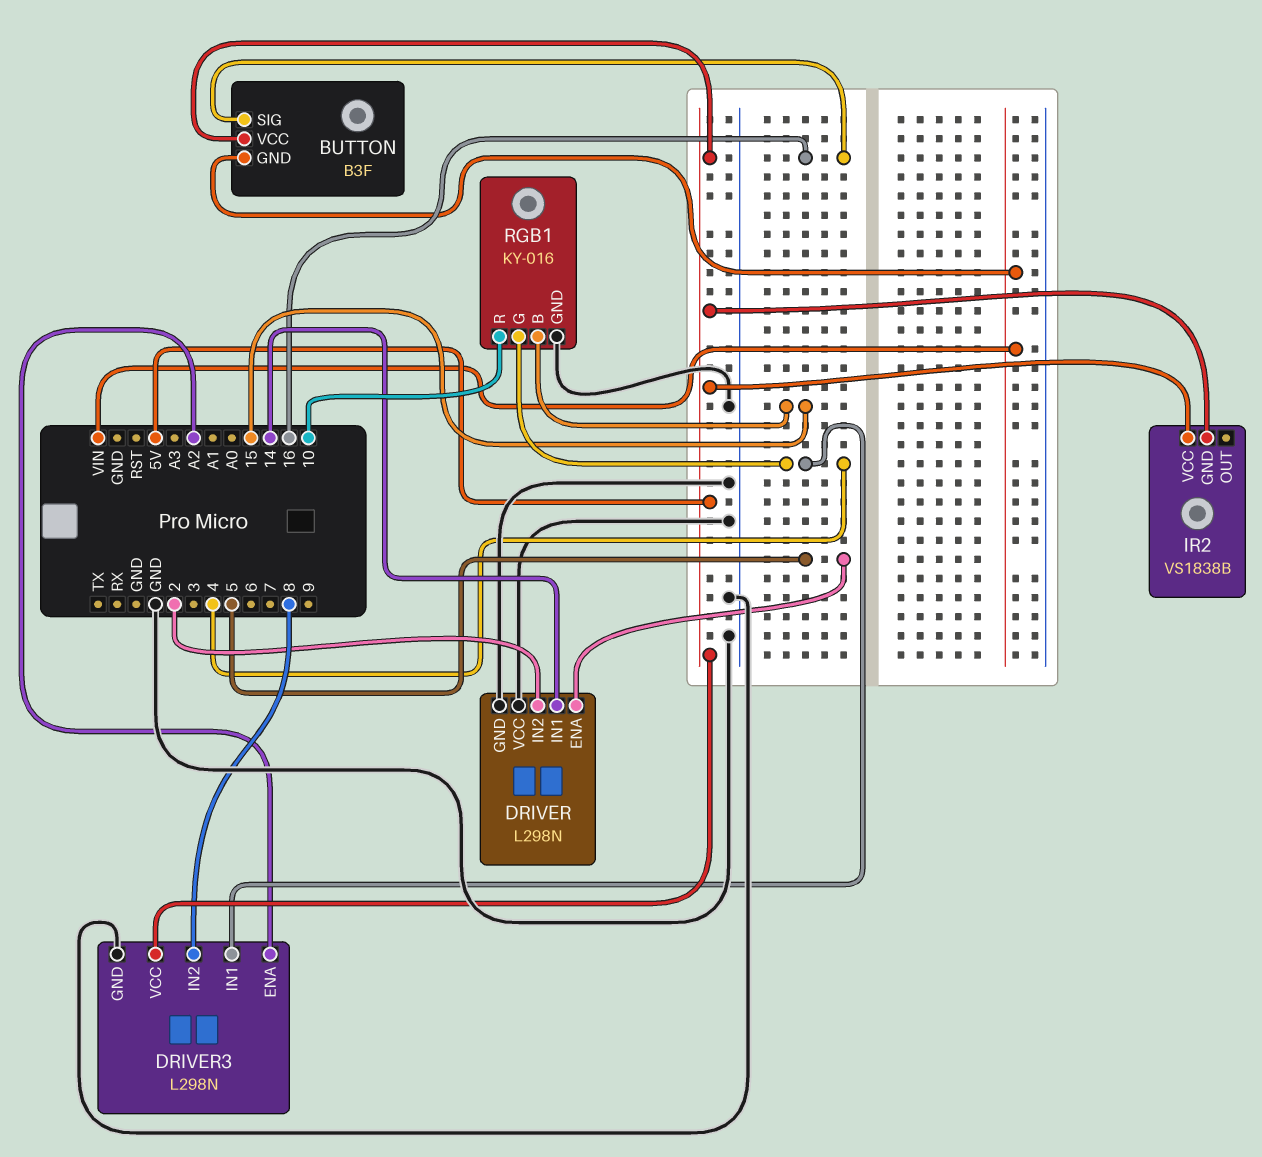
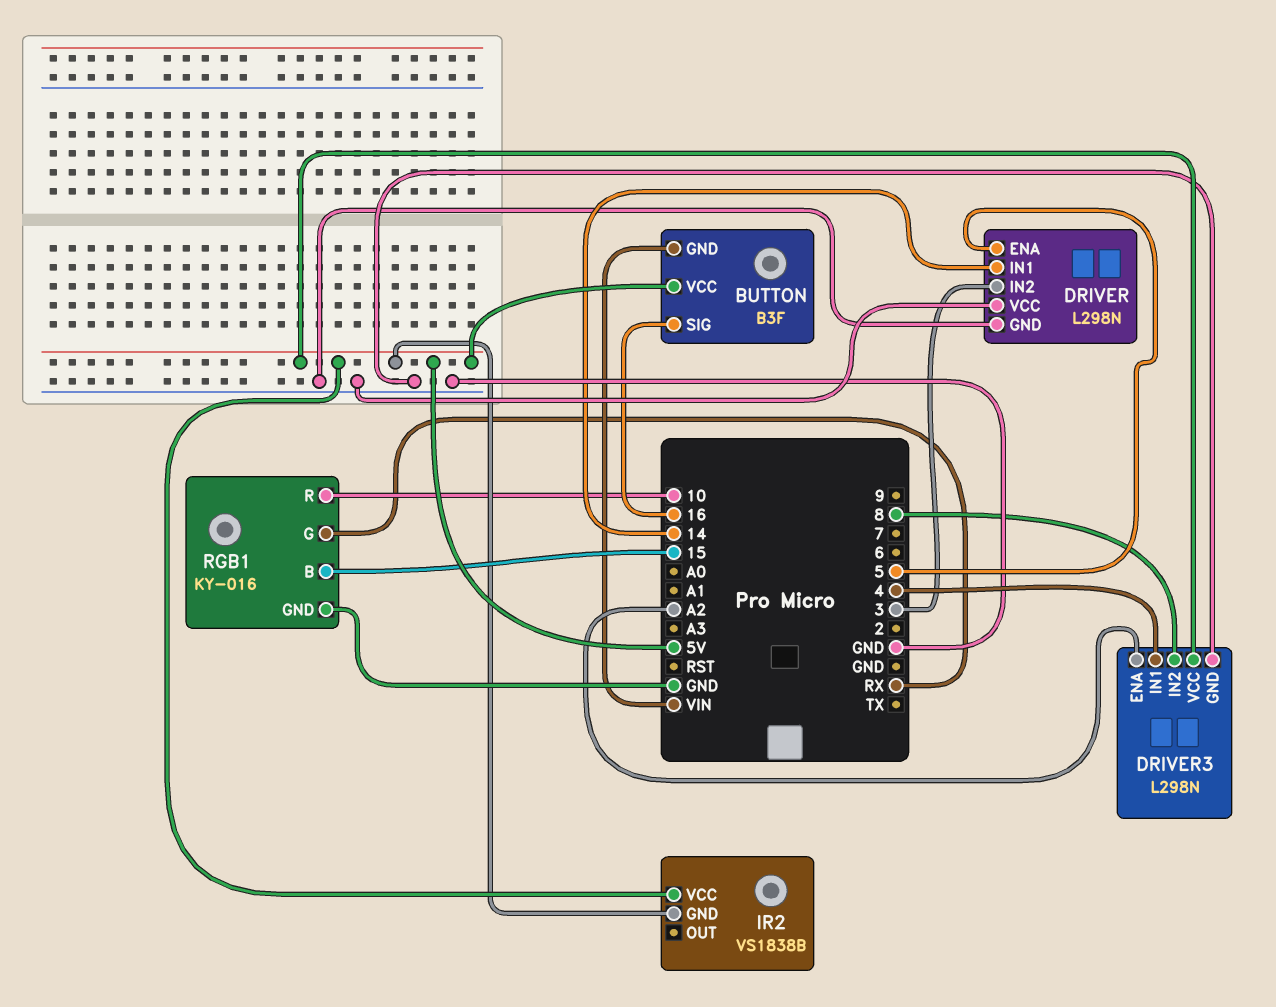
DRIVER pin IN2: 2 -> 3
RGB1 pin G: 4 -> RX

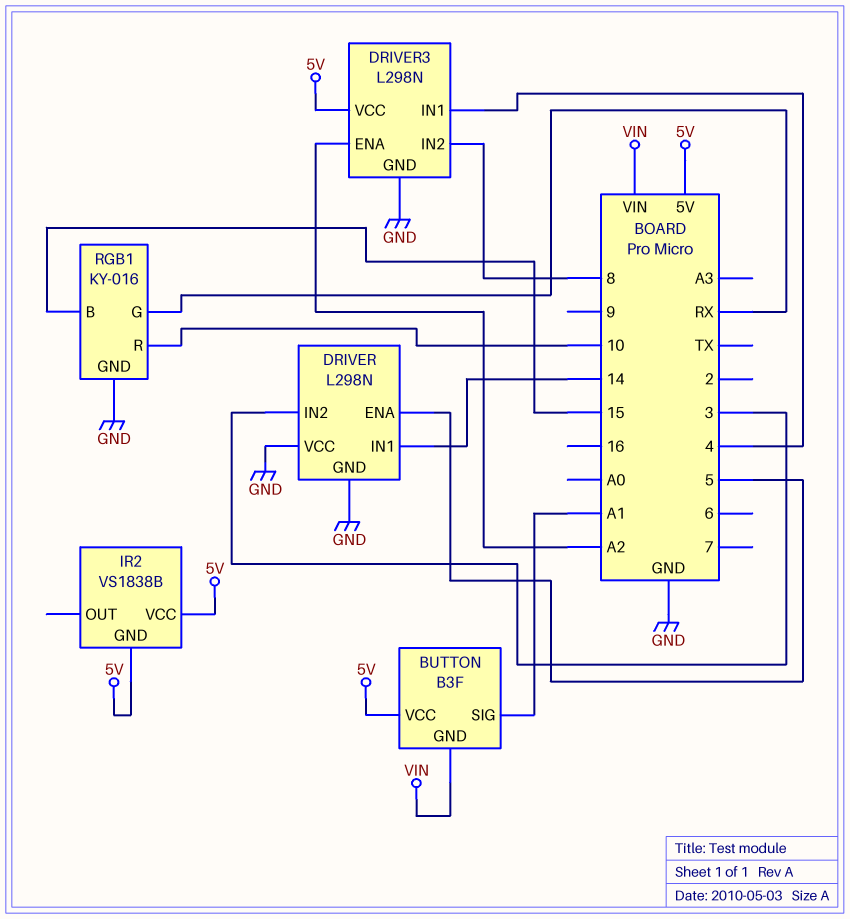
BUTTON pin SIG: 16 -> A1

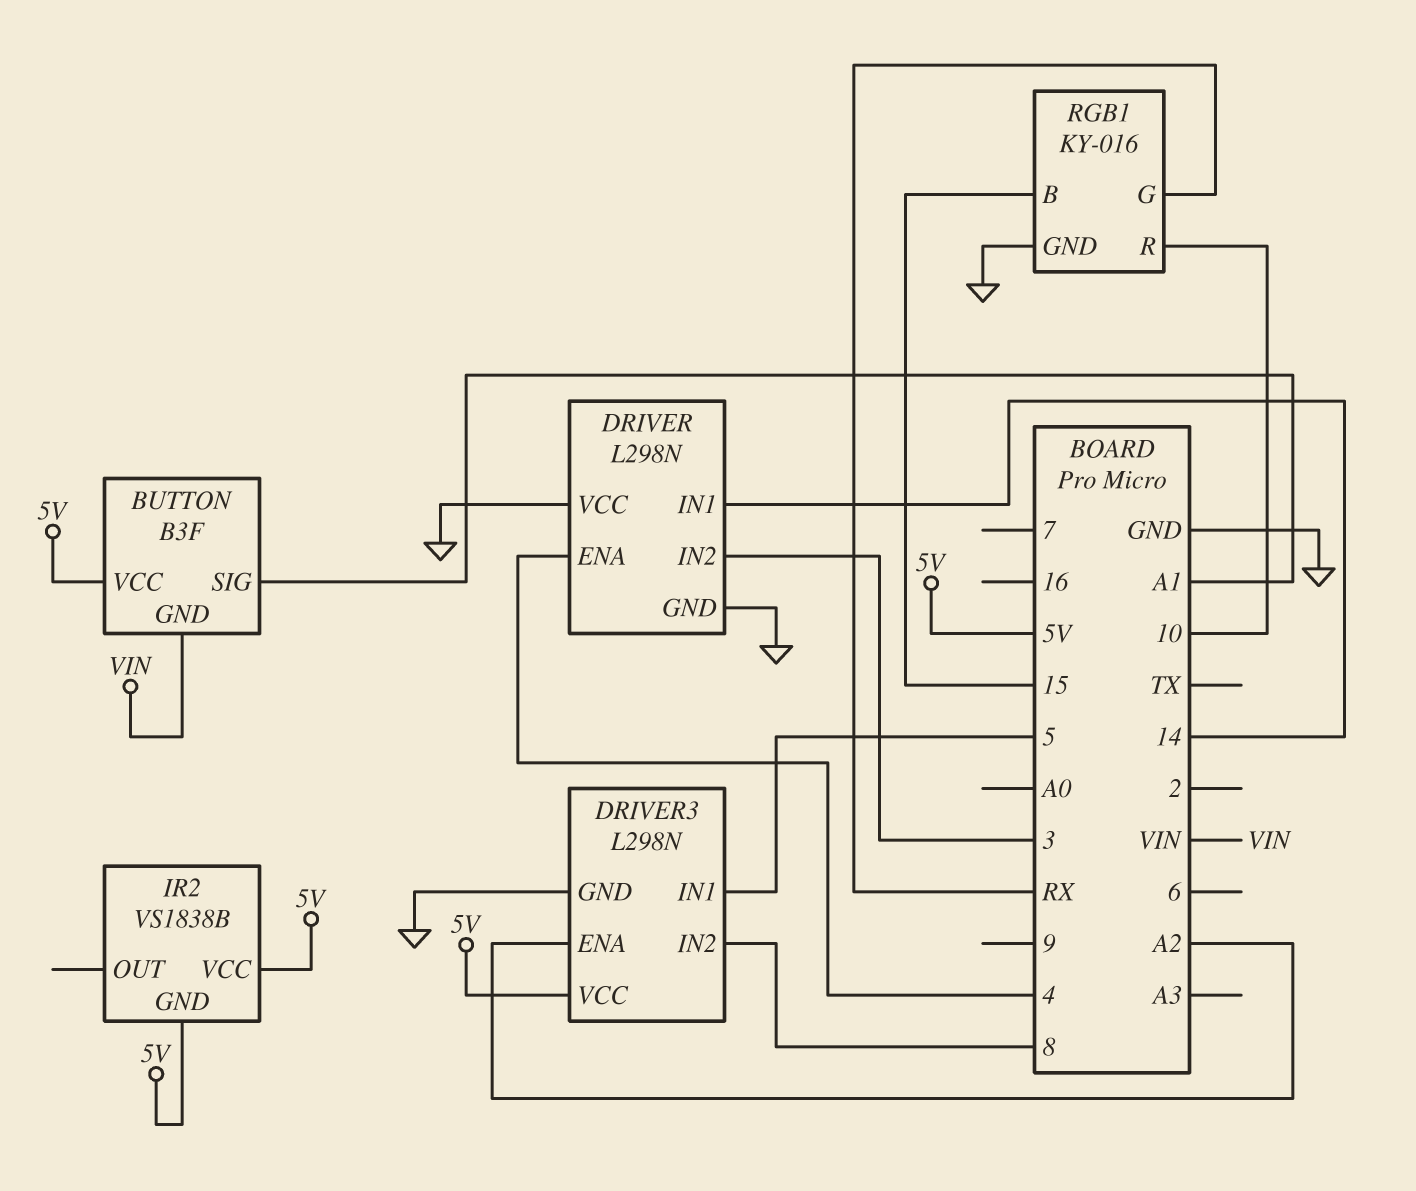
DRIVER pin ENA: 5 -> 4
DRIVER3 pin IN1: 4 -> 5

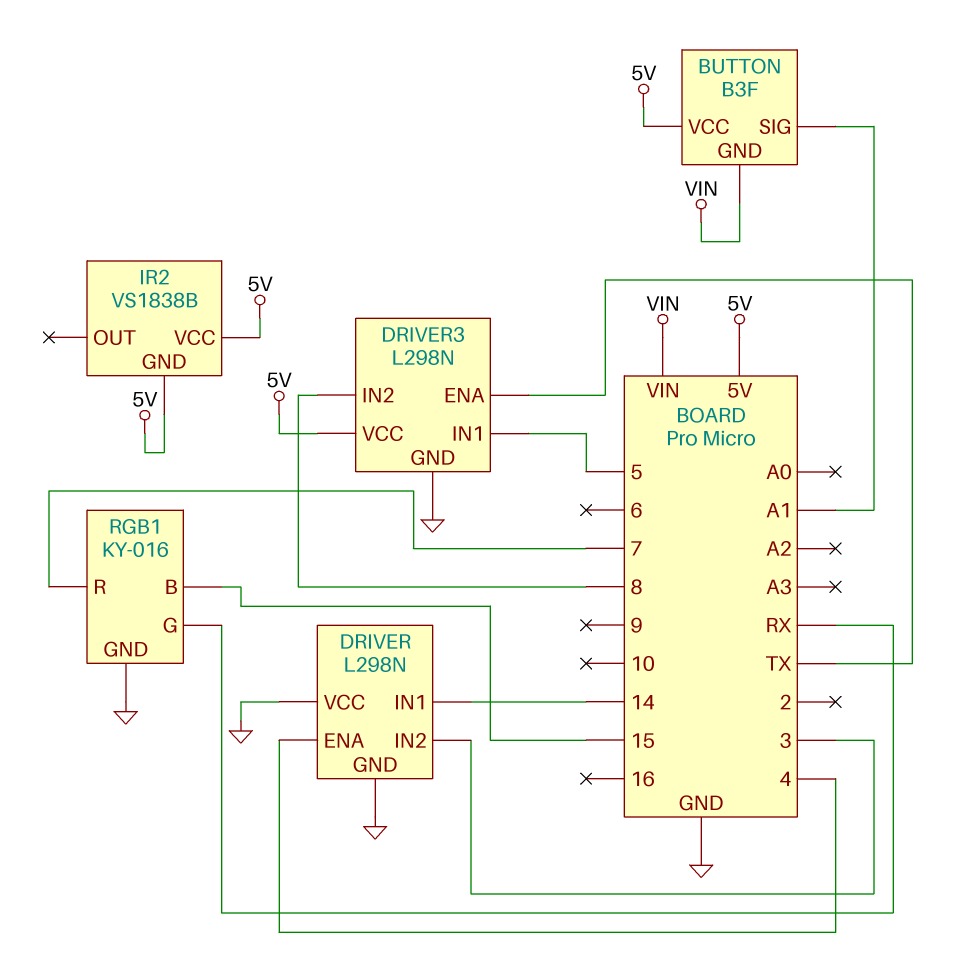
DRIVER3 pin ENA: A2 -> TX
RGB1 pin R: 10 -> 7

